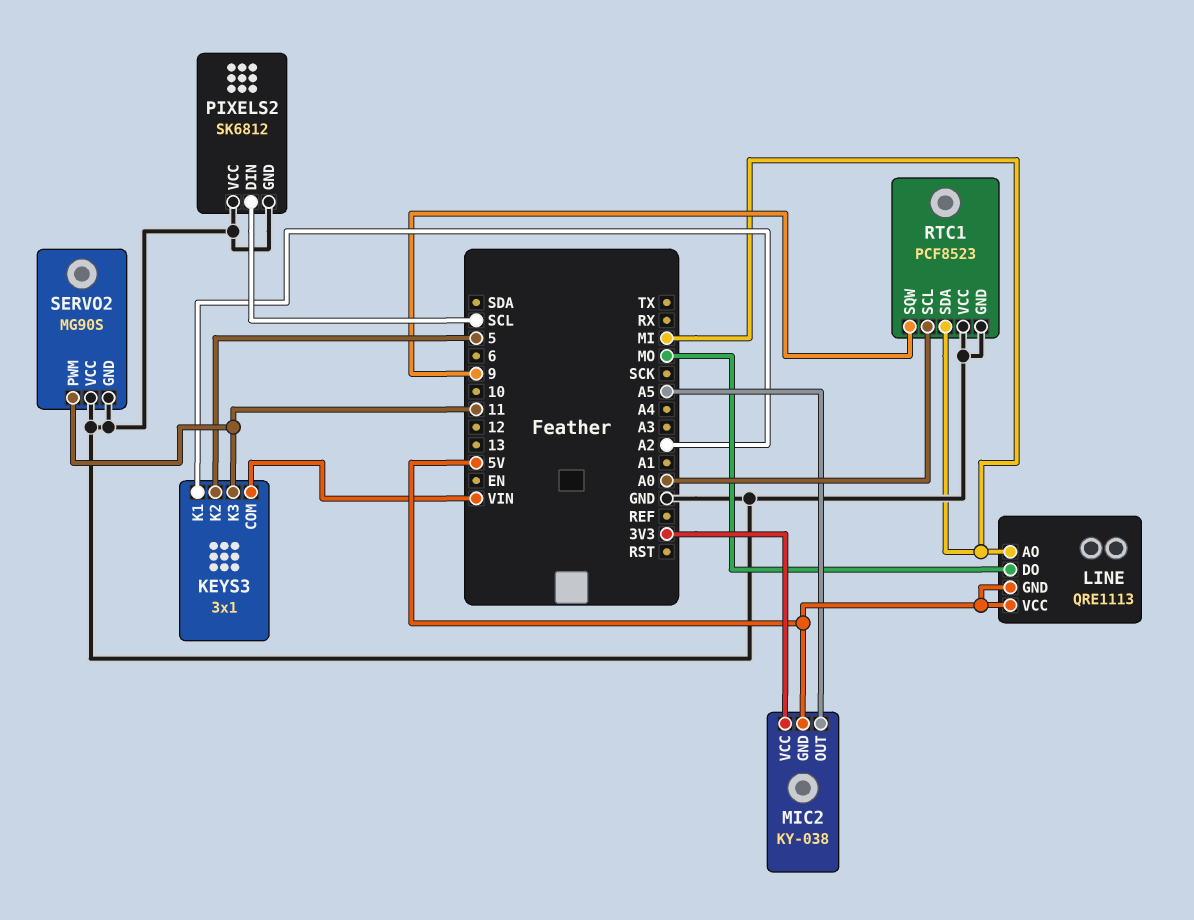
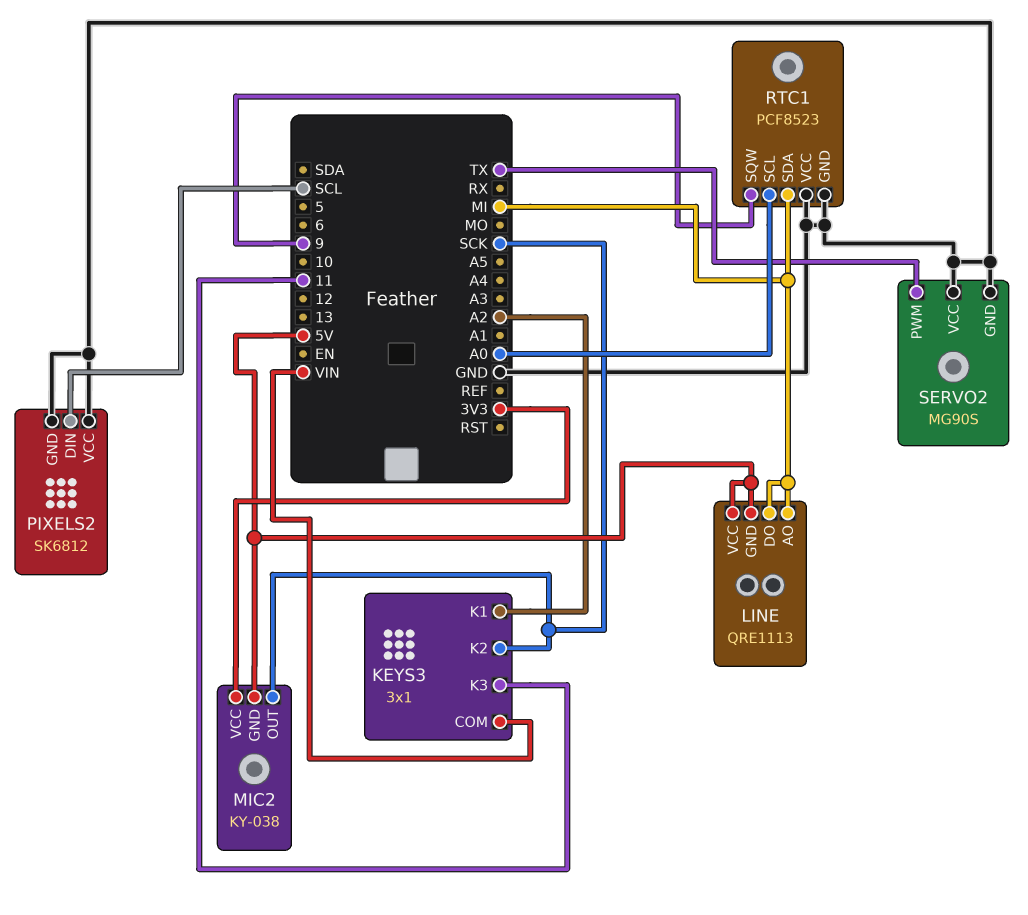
KEYS3 pin K2: 5 -> SCK
LINE pin DO: MO -> MI
MIC2 pin OUT: A5 -> SCK
SERVO2 pin PWM: 11 -> TX

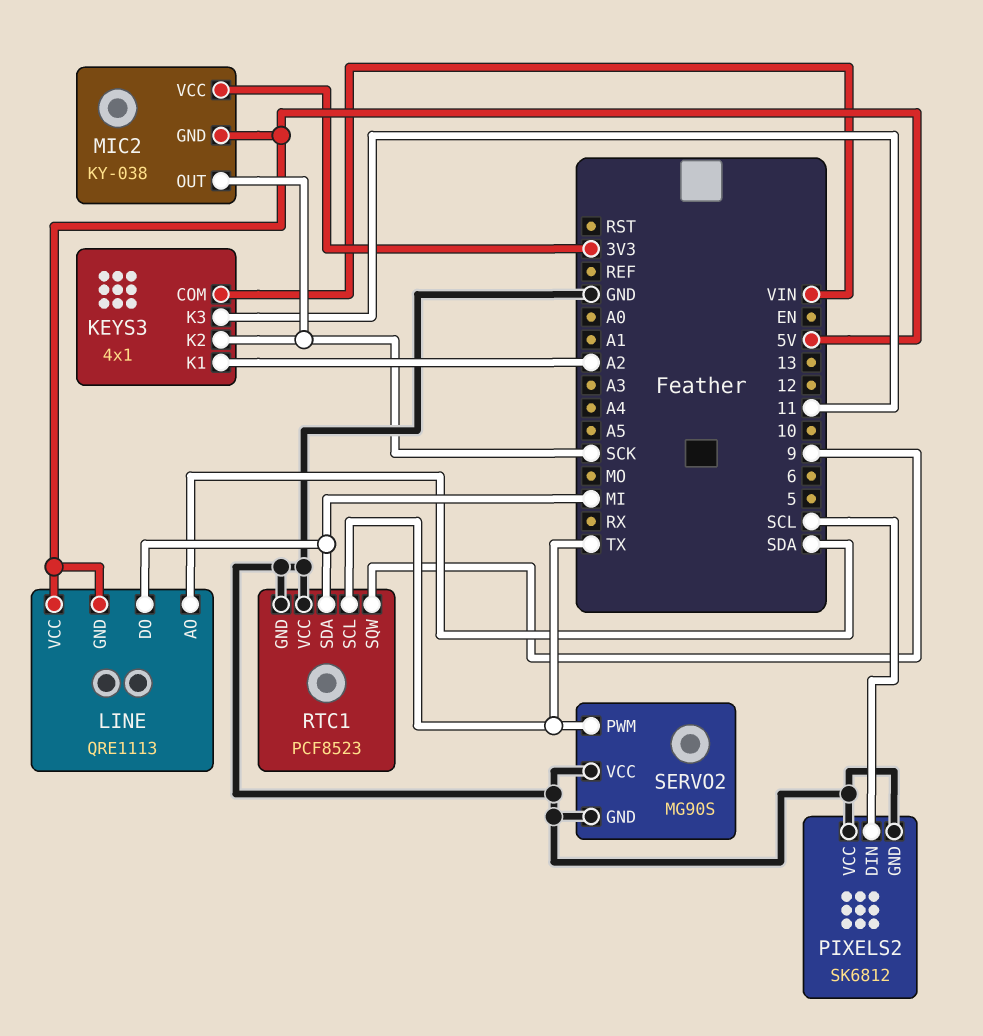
KEYS3: 3x1 -> 4x1
LINE pin AO: MI -> SDA
RTC1 pin SCL: A0 -> TX

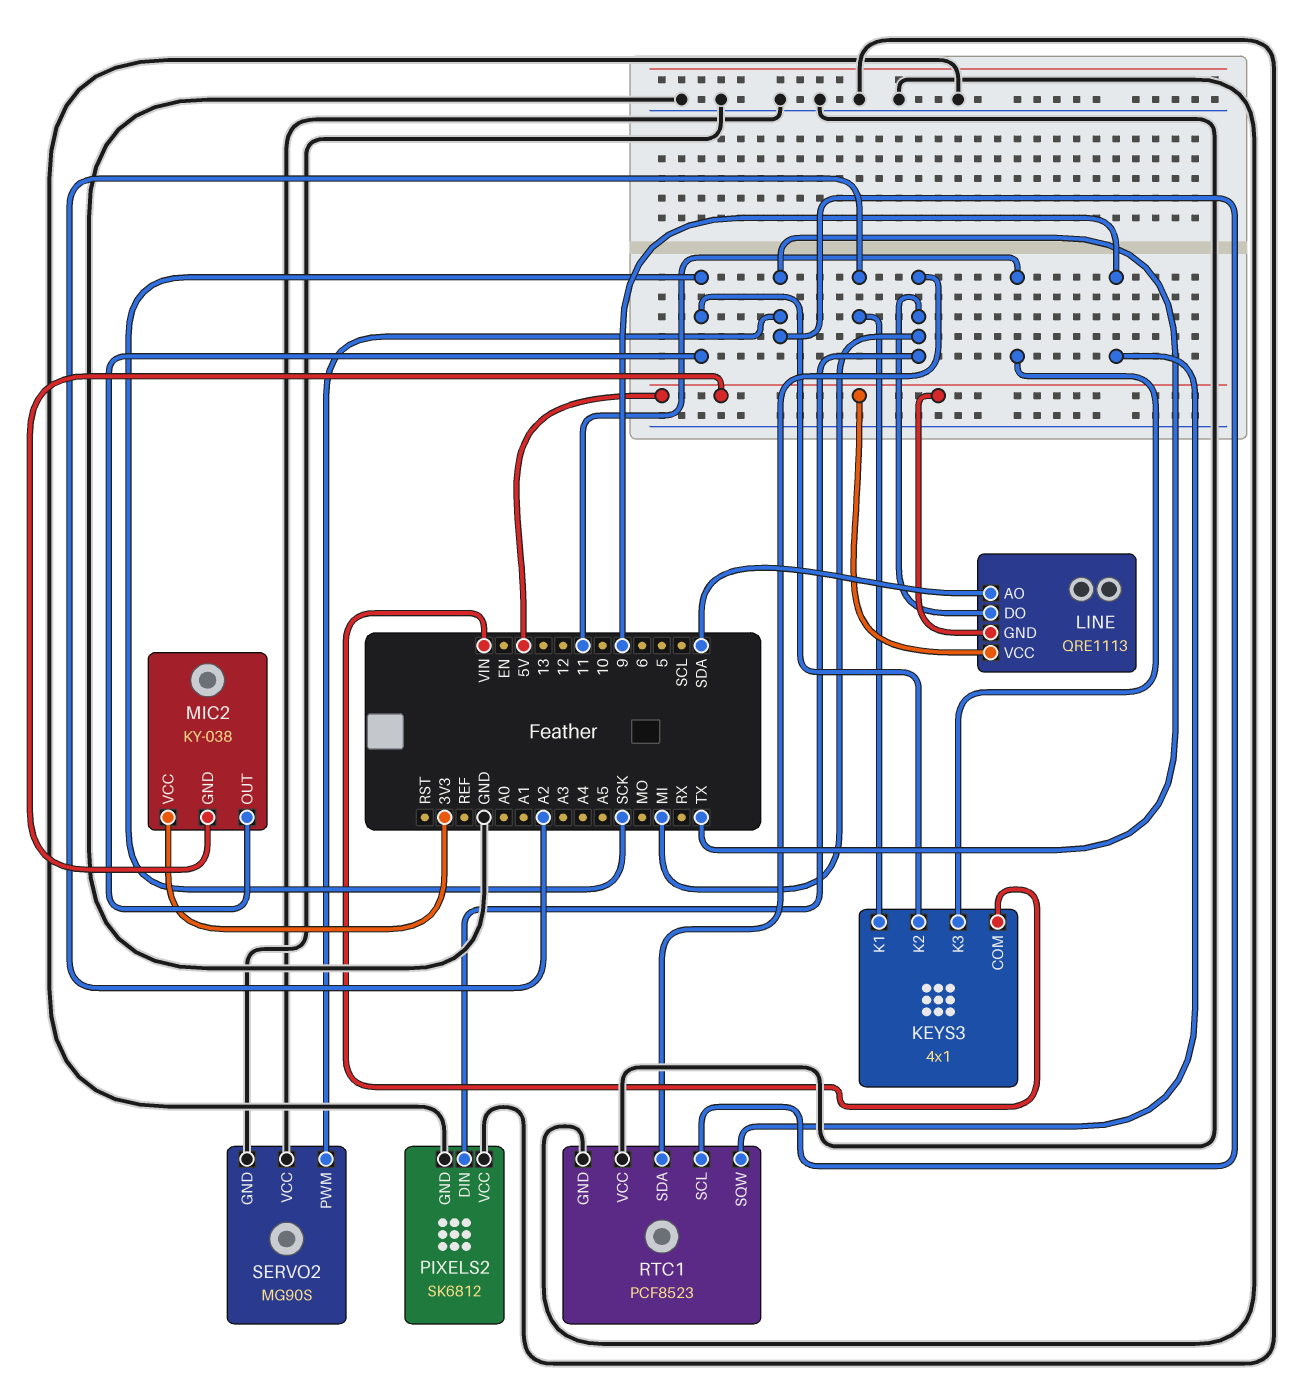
PIXELS2 pin DIN: SCL -> MI

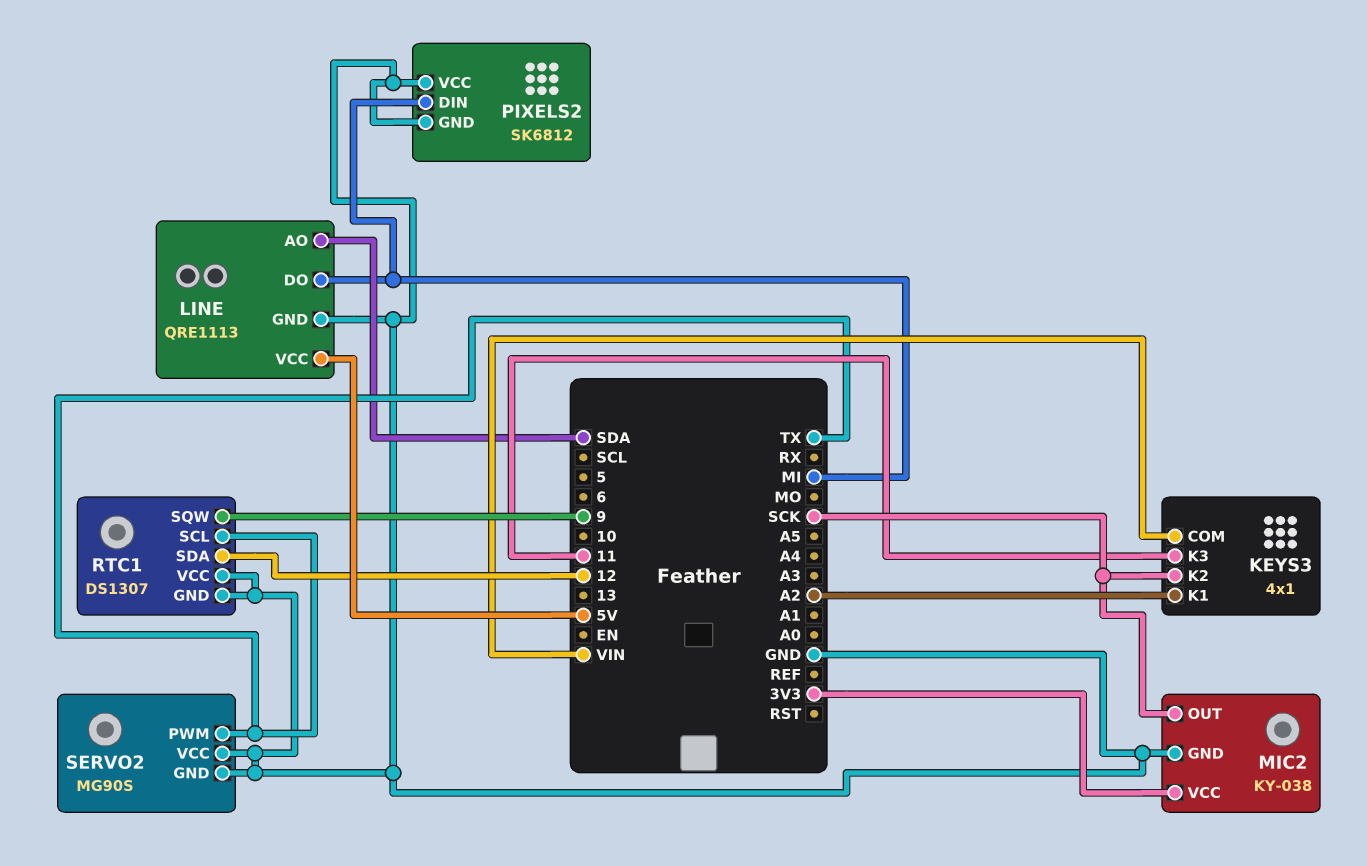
LINE pin GND: 5V -> GND
MIC2 pin GND: 5V -> GND
RTC1: PCF8523 -> DS1307
RTC1 pin SDA: MI -> 12

